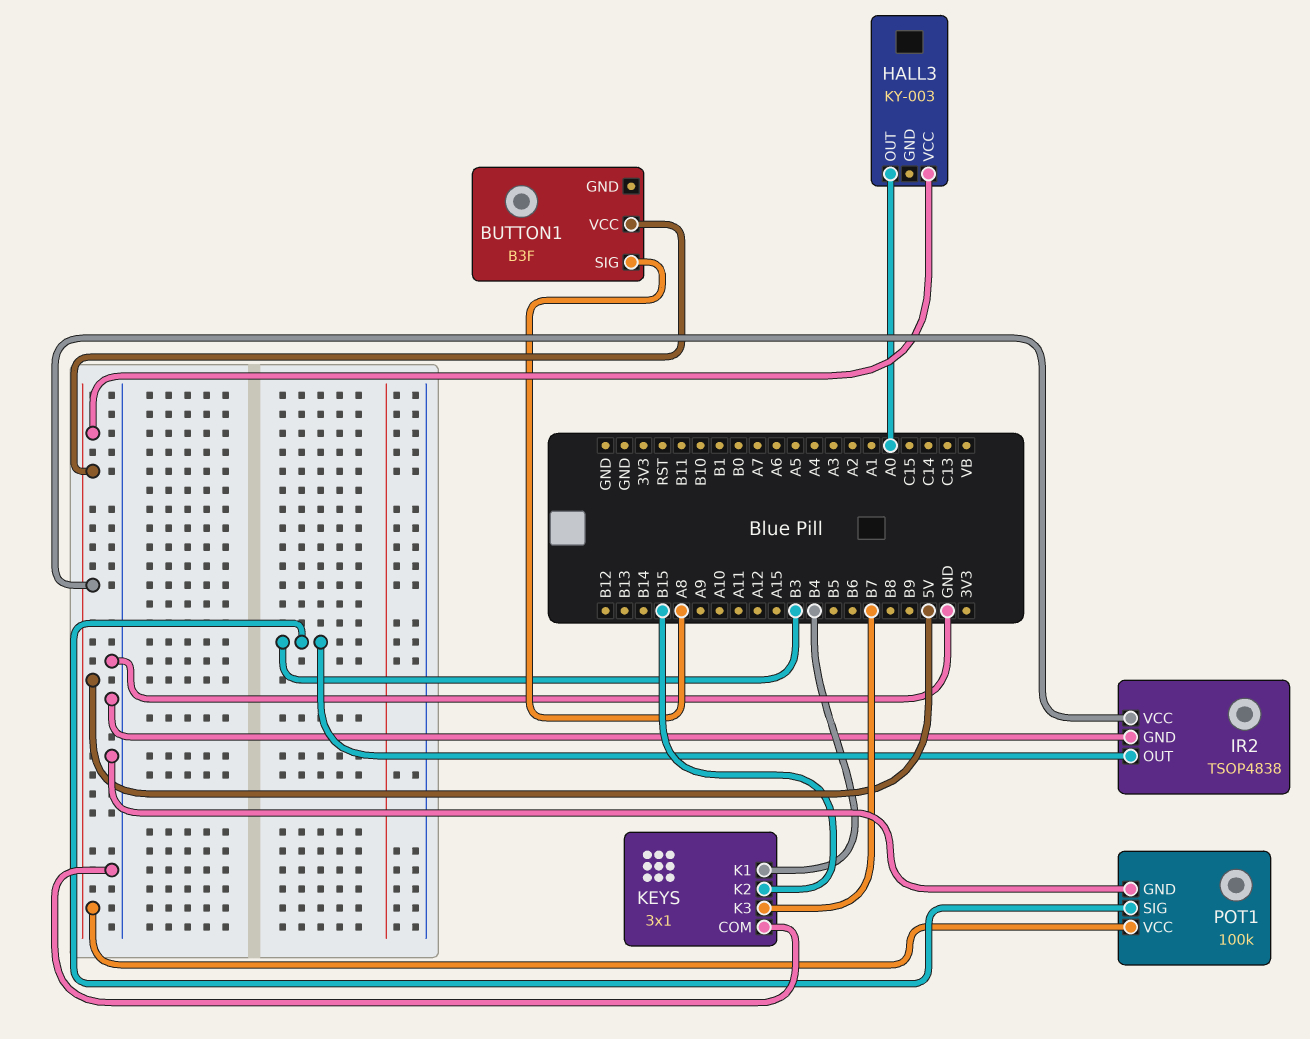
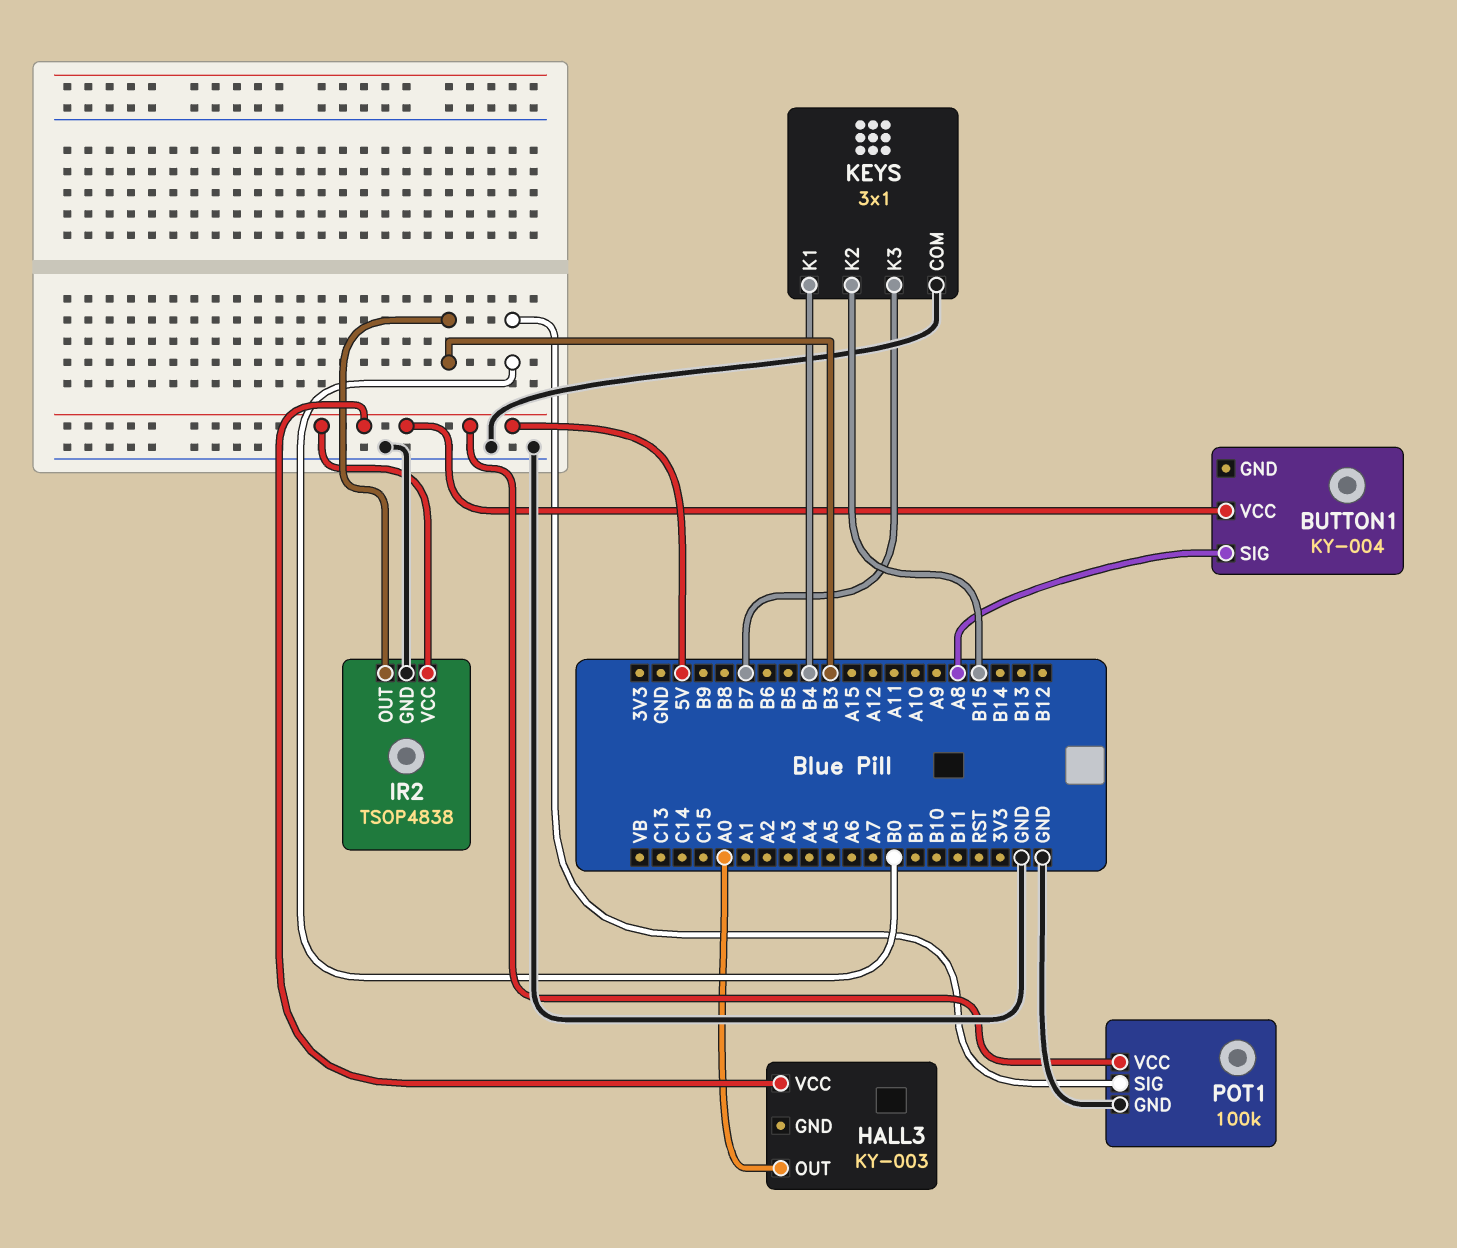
BUTTON1: B3F -> KY-004
POT1 pin SIG: B3 -> B0

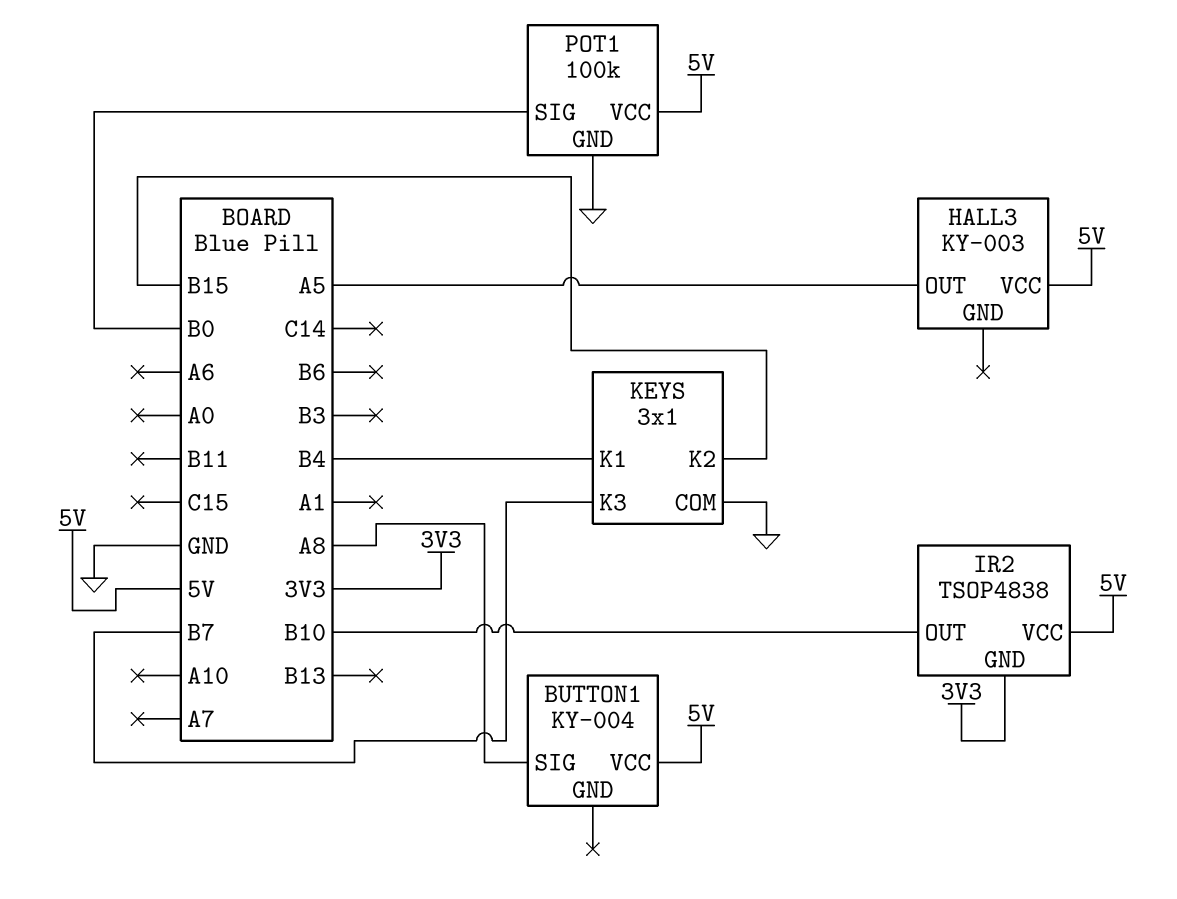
HALL3 pin OUT: A0 -> A5
IR2 pin GND: GND -> 3V3
IR2 pin OUT: B3 -> B10

